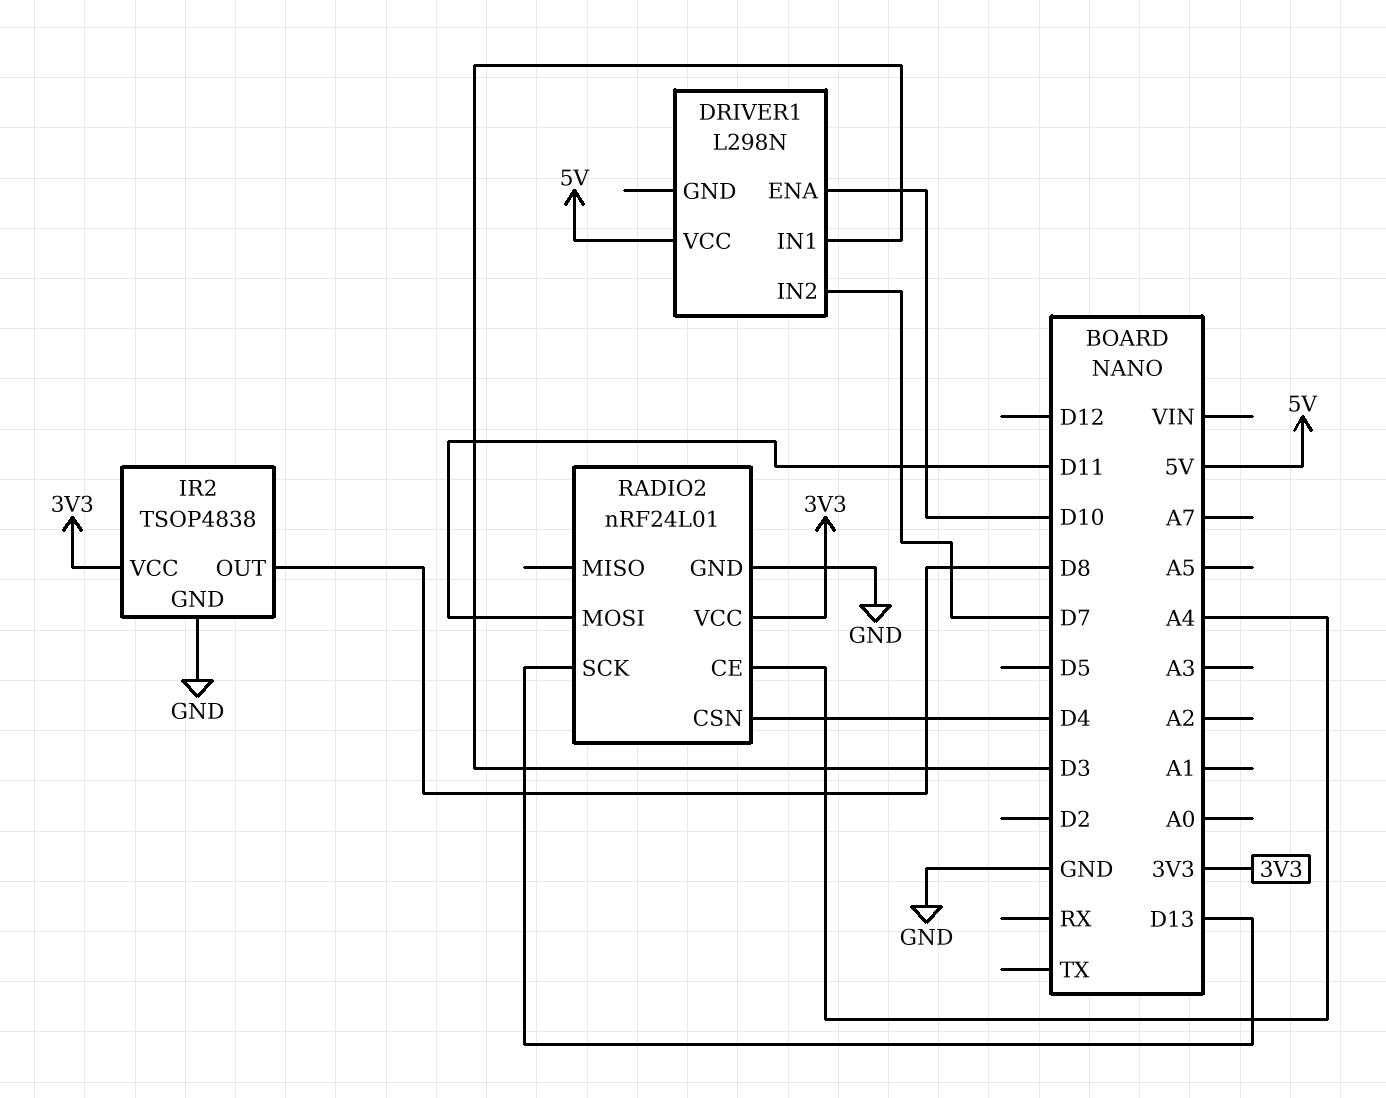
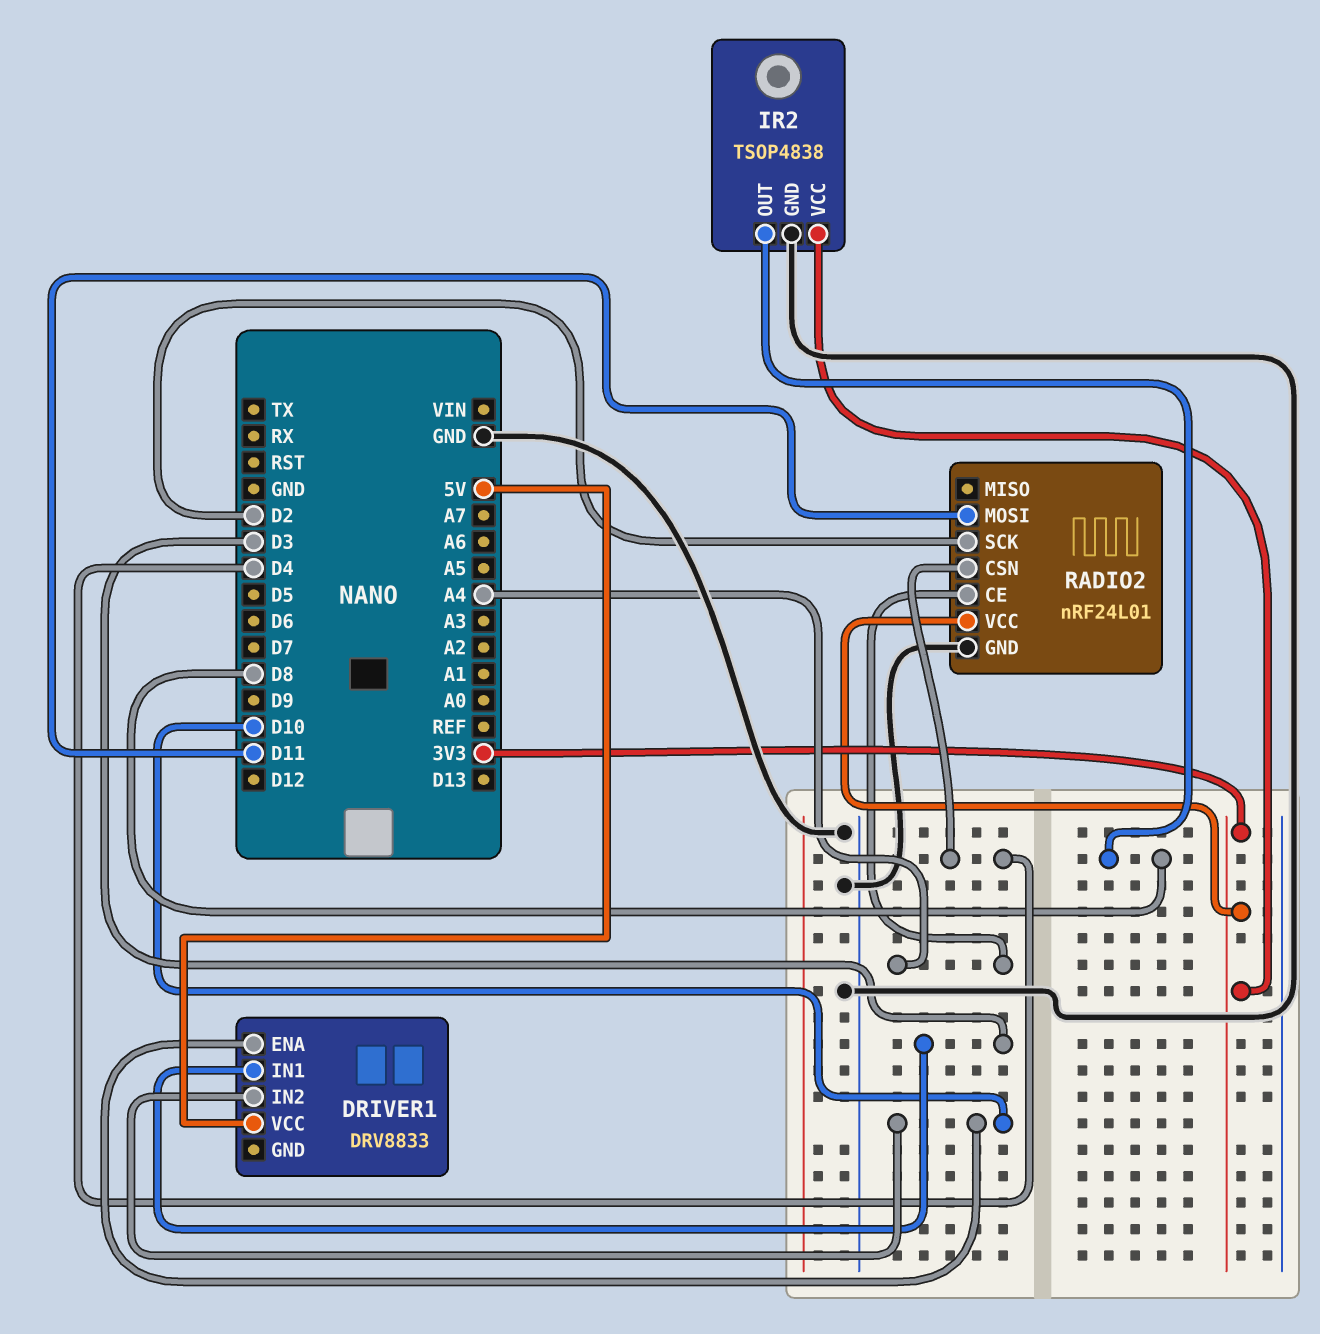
DRIVER1: L298N -> DRV8833
DRIVER1 pin IN2: D7 -> D10
RADIO2 pin SCK: D13 -> D2

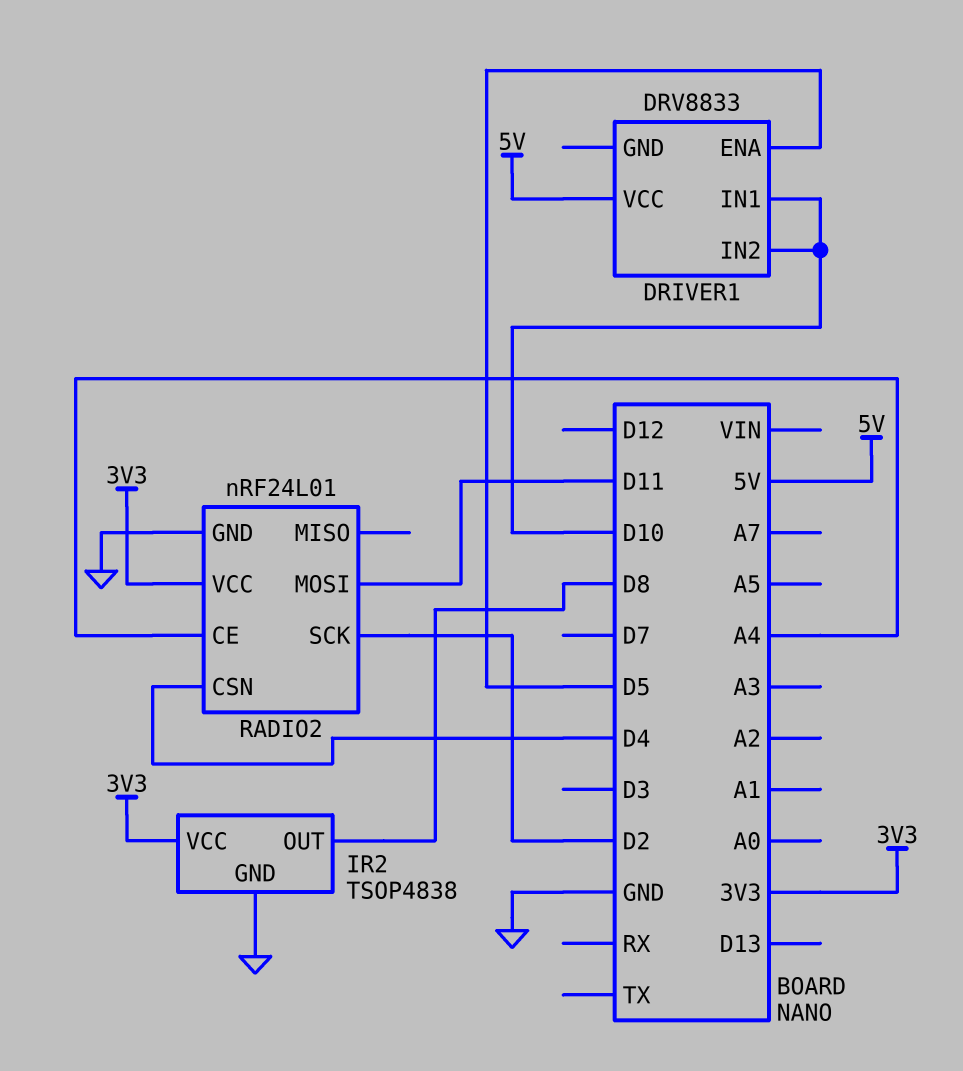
DRIVER1 pin ENA: D10 -> D5
DRIVER1 pin IN1: D3 -> D10

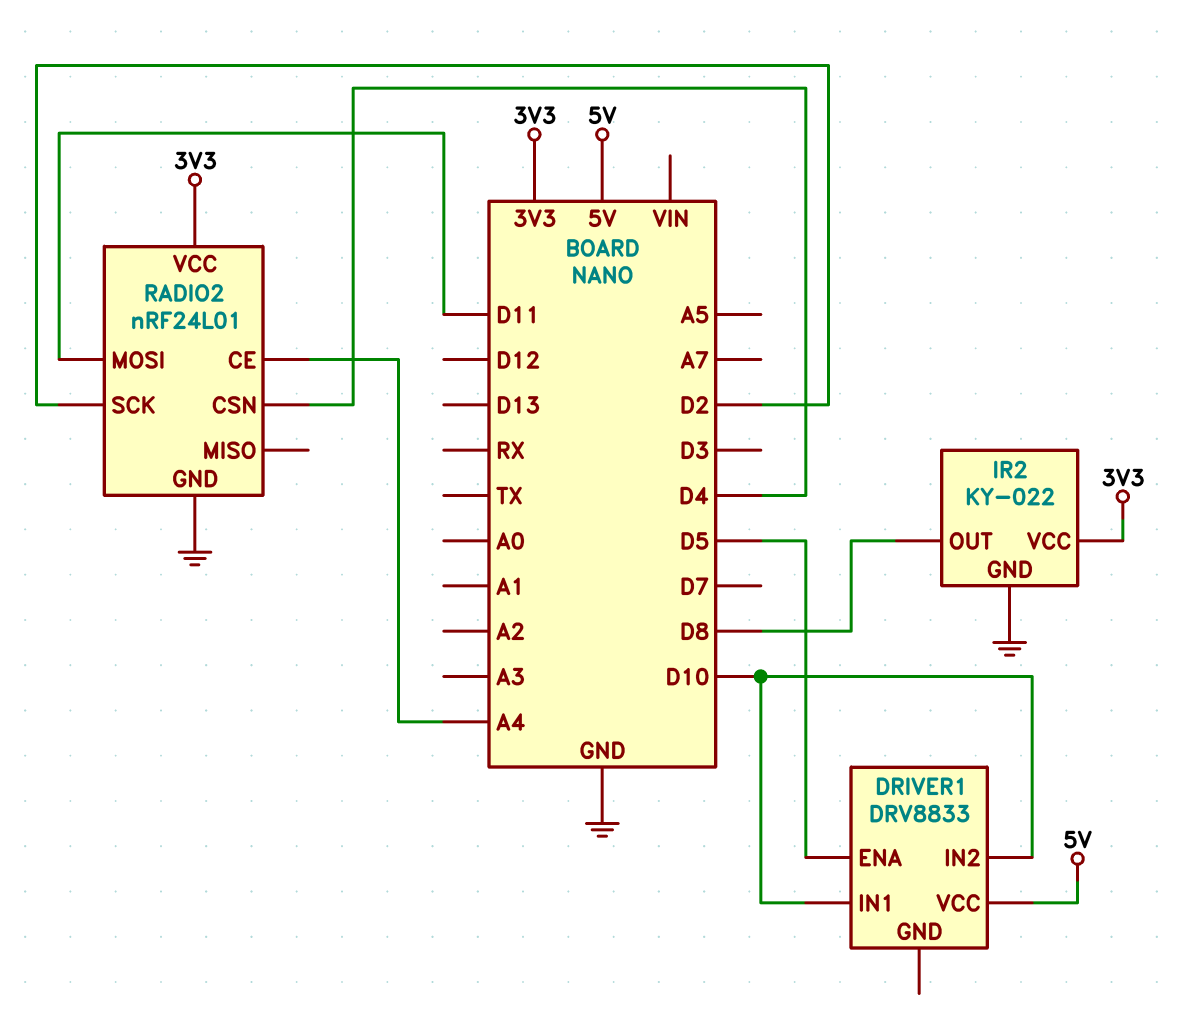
IR2: TSOP4838 -> KY-022

